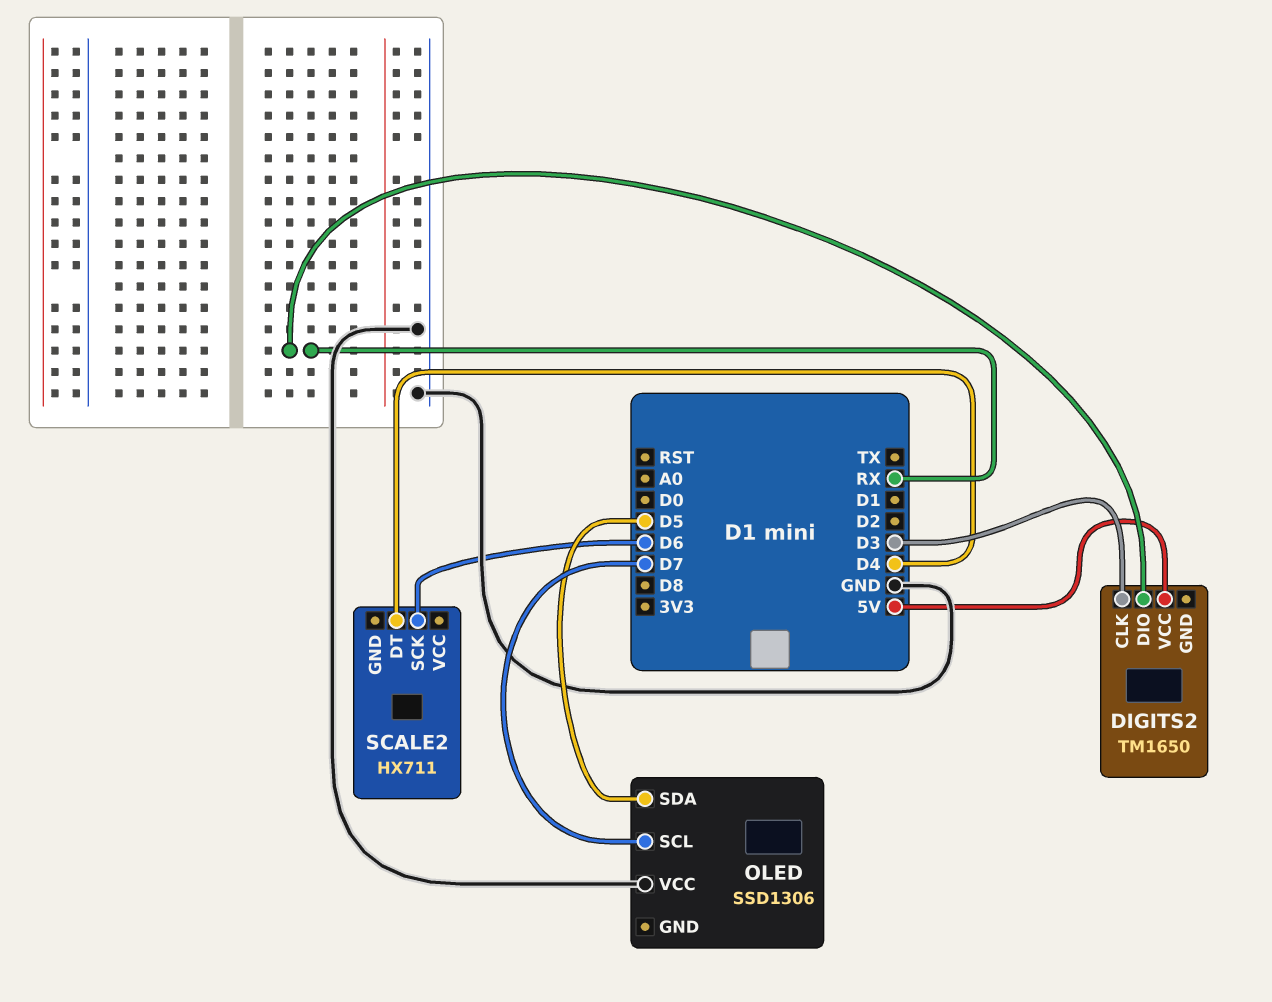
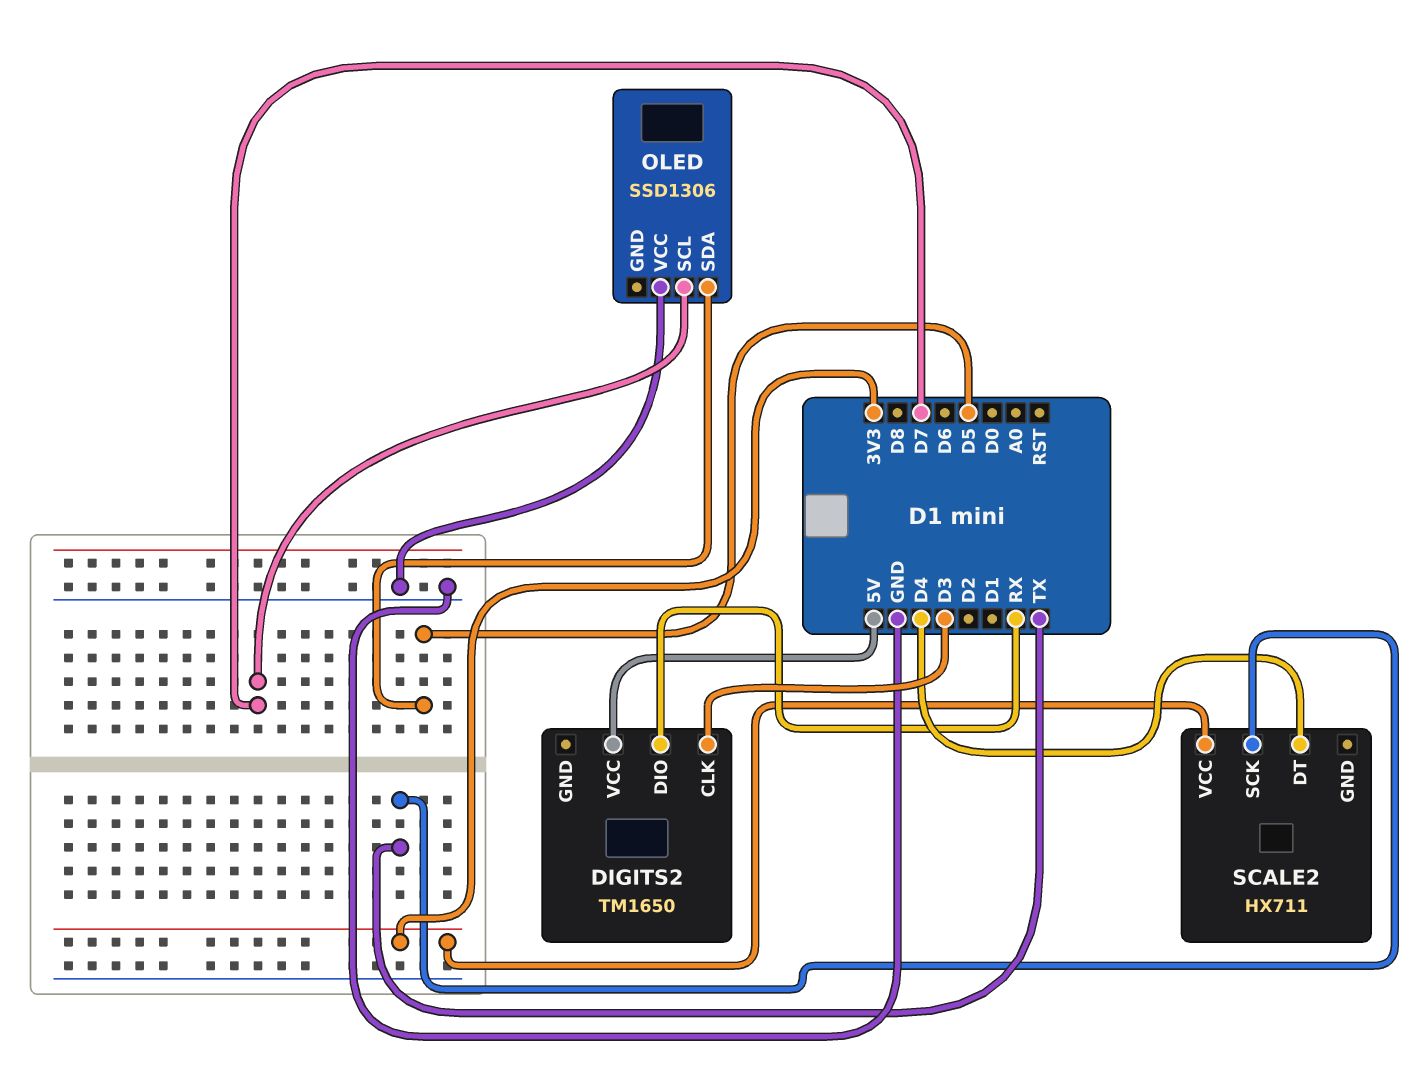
SCALE2 pin SCK: D6 -> TX
SCALE2 pin VCC: none -> 3V3

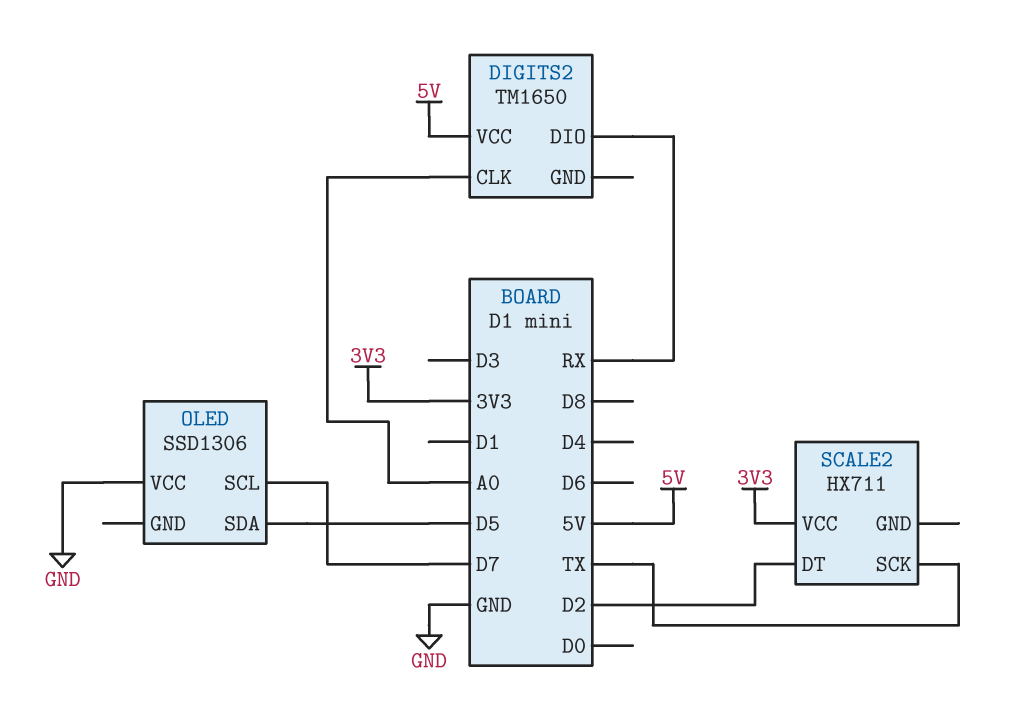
DIGITS2 pin CLK: D3 -> A0
SCALE2 pin DT: D4 -> D2

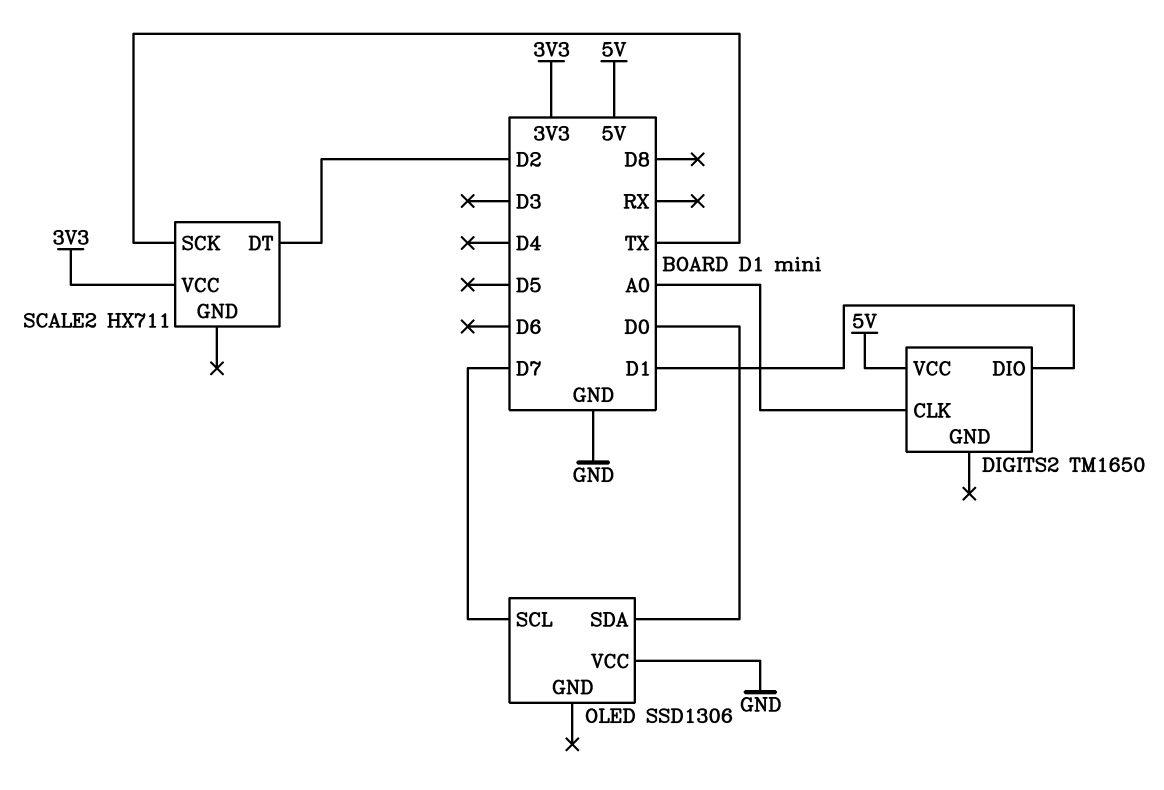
DIGITS2 pin DIO: RX -> D1
OLED pin SDA: D5 -> D0

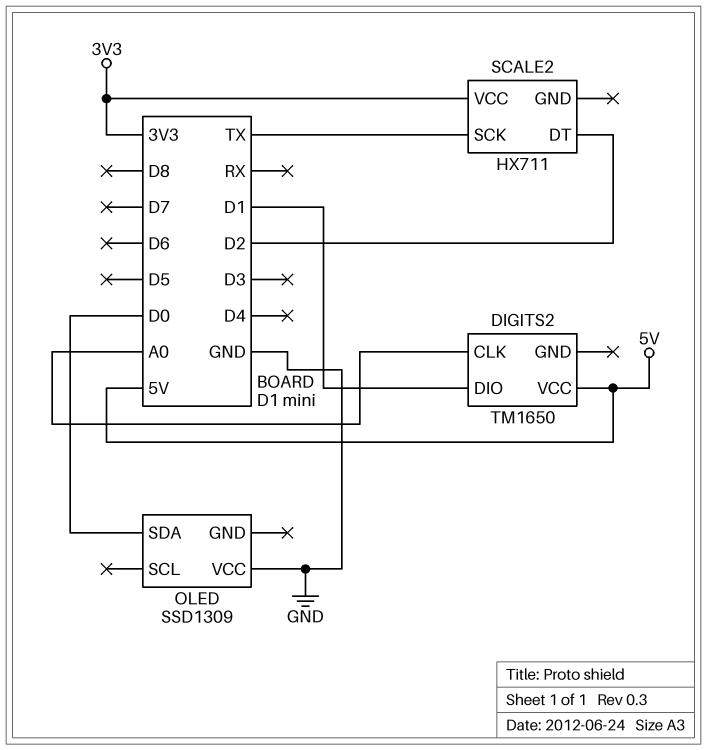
OLED: SSD1306 -> SSD1309
OLED pin SCL: D7 -> none

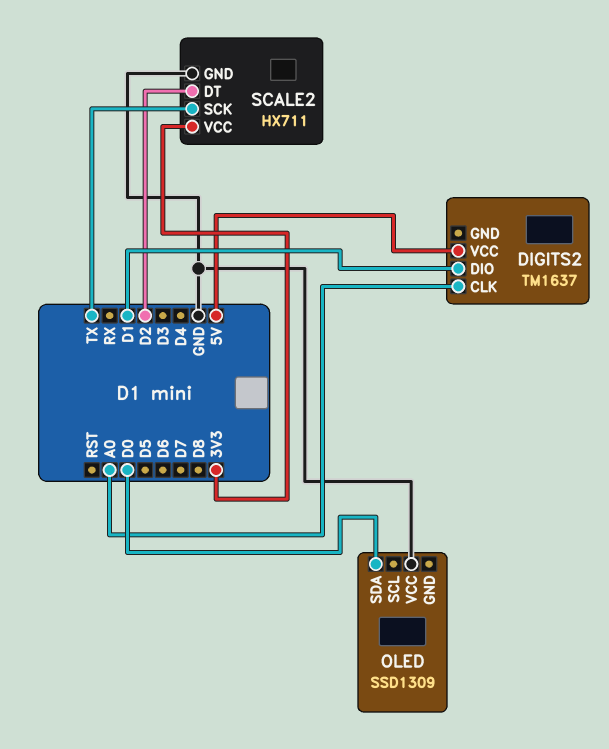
DIGITS2: TM1650 -> TM1637
SCALE2 pin GND: none -> GND

